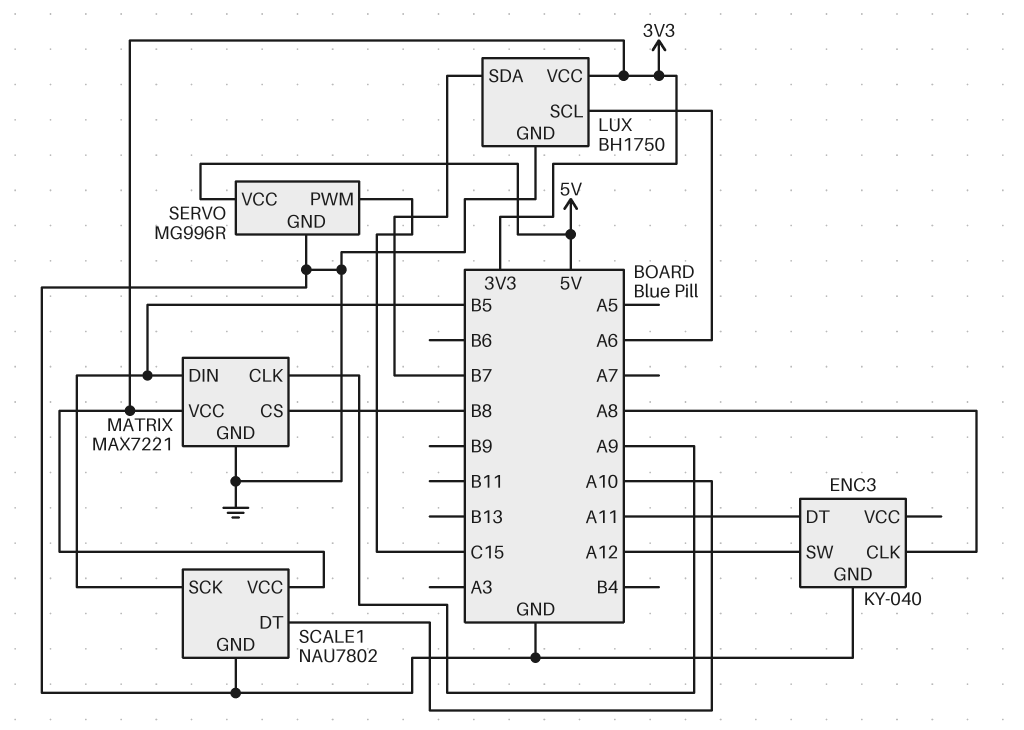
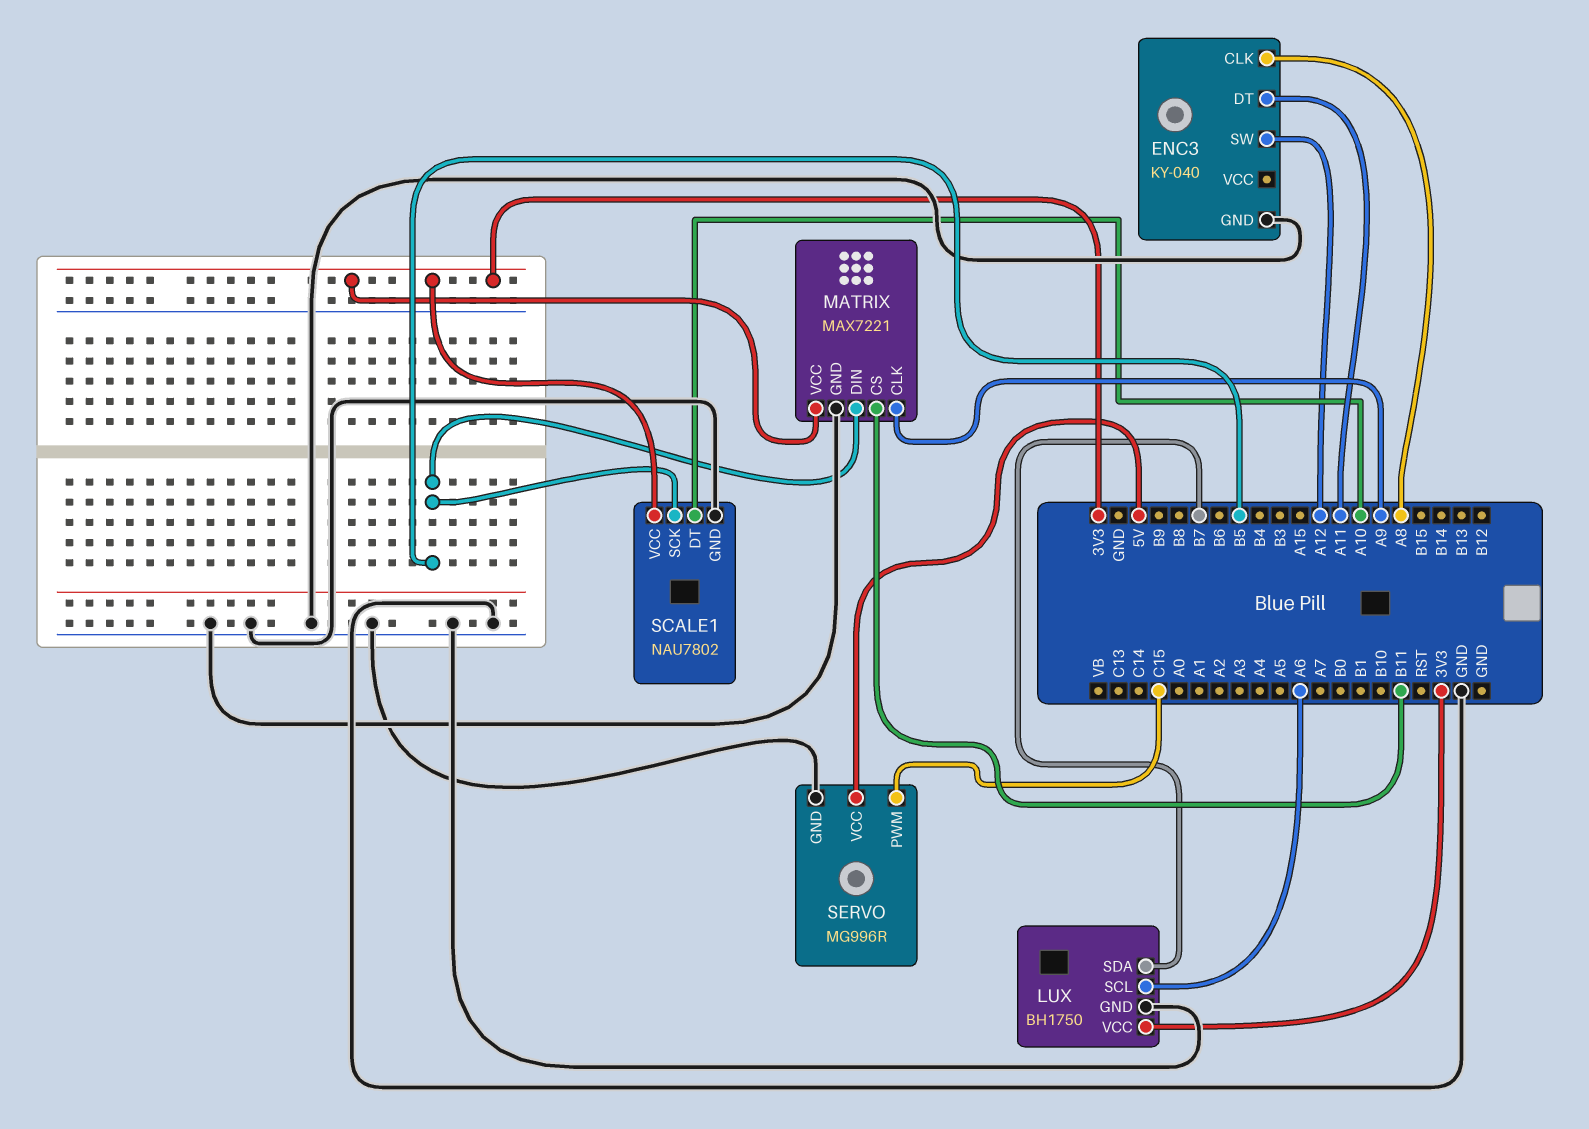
MATRIX pin CS: B8 -> B11

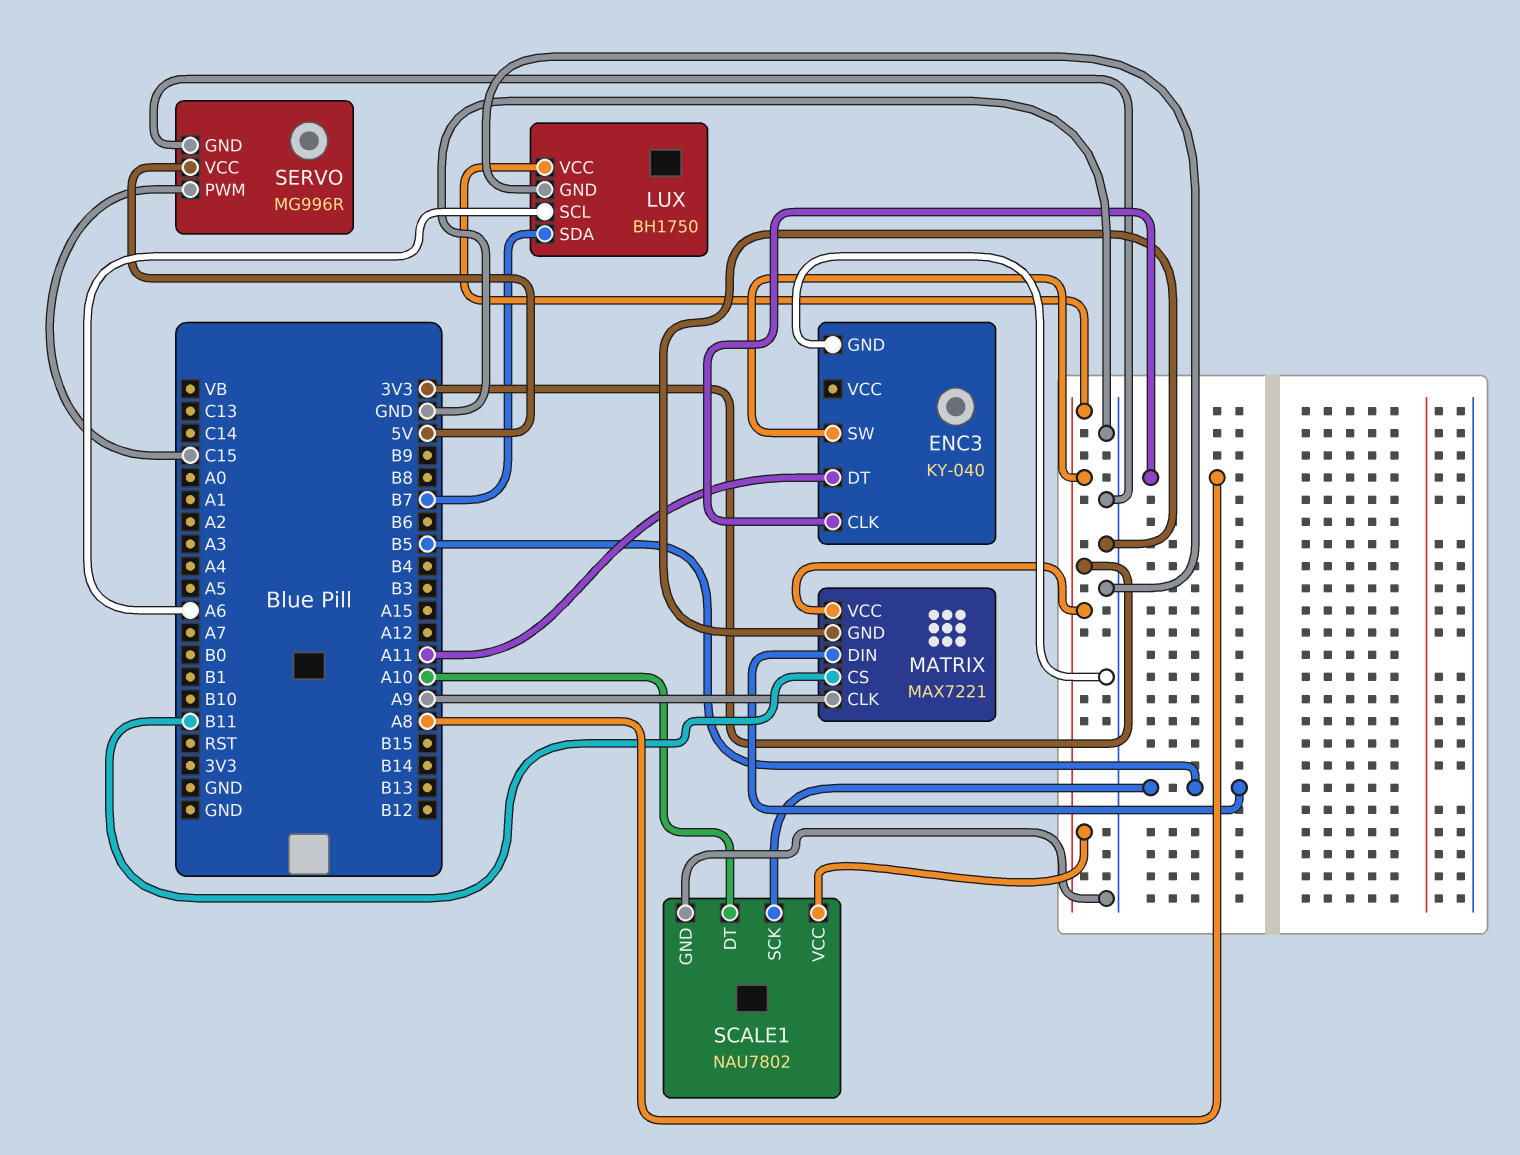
ENC3 pin SW: A12 -> 3V3

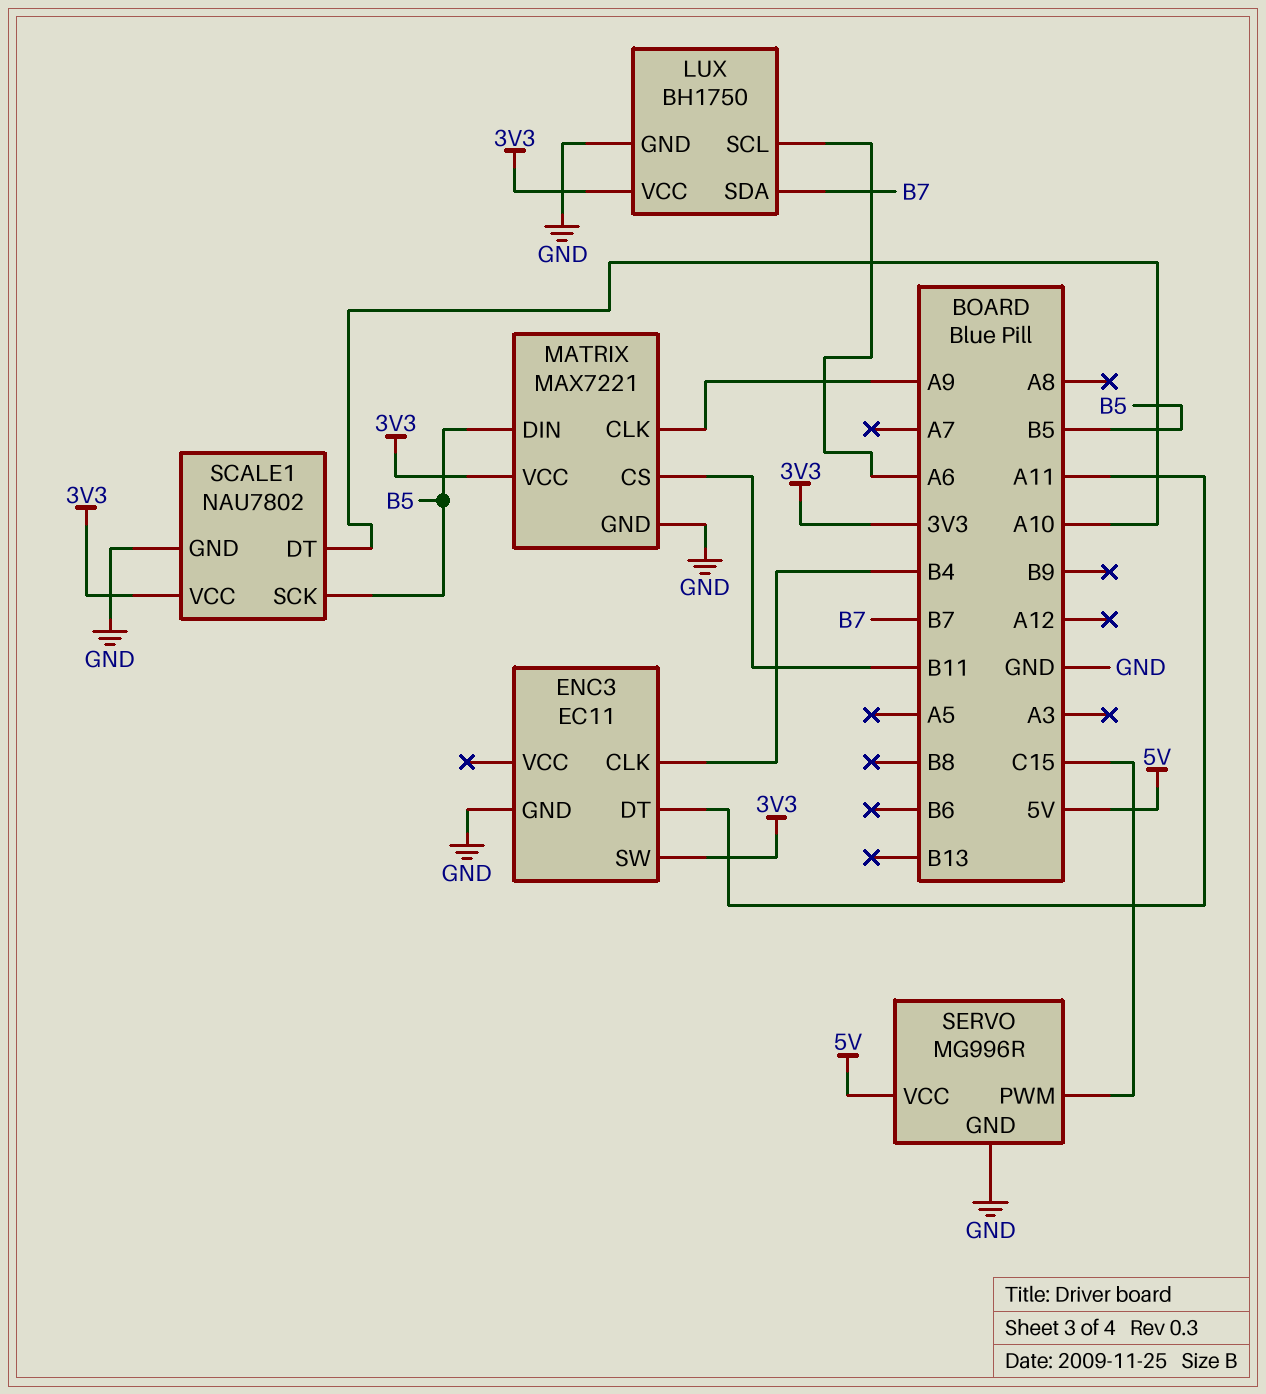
ENC3: KY-040 -> EC11
ENC3 pin CLK: A8 -> B4

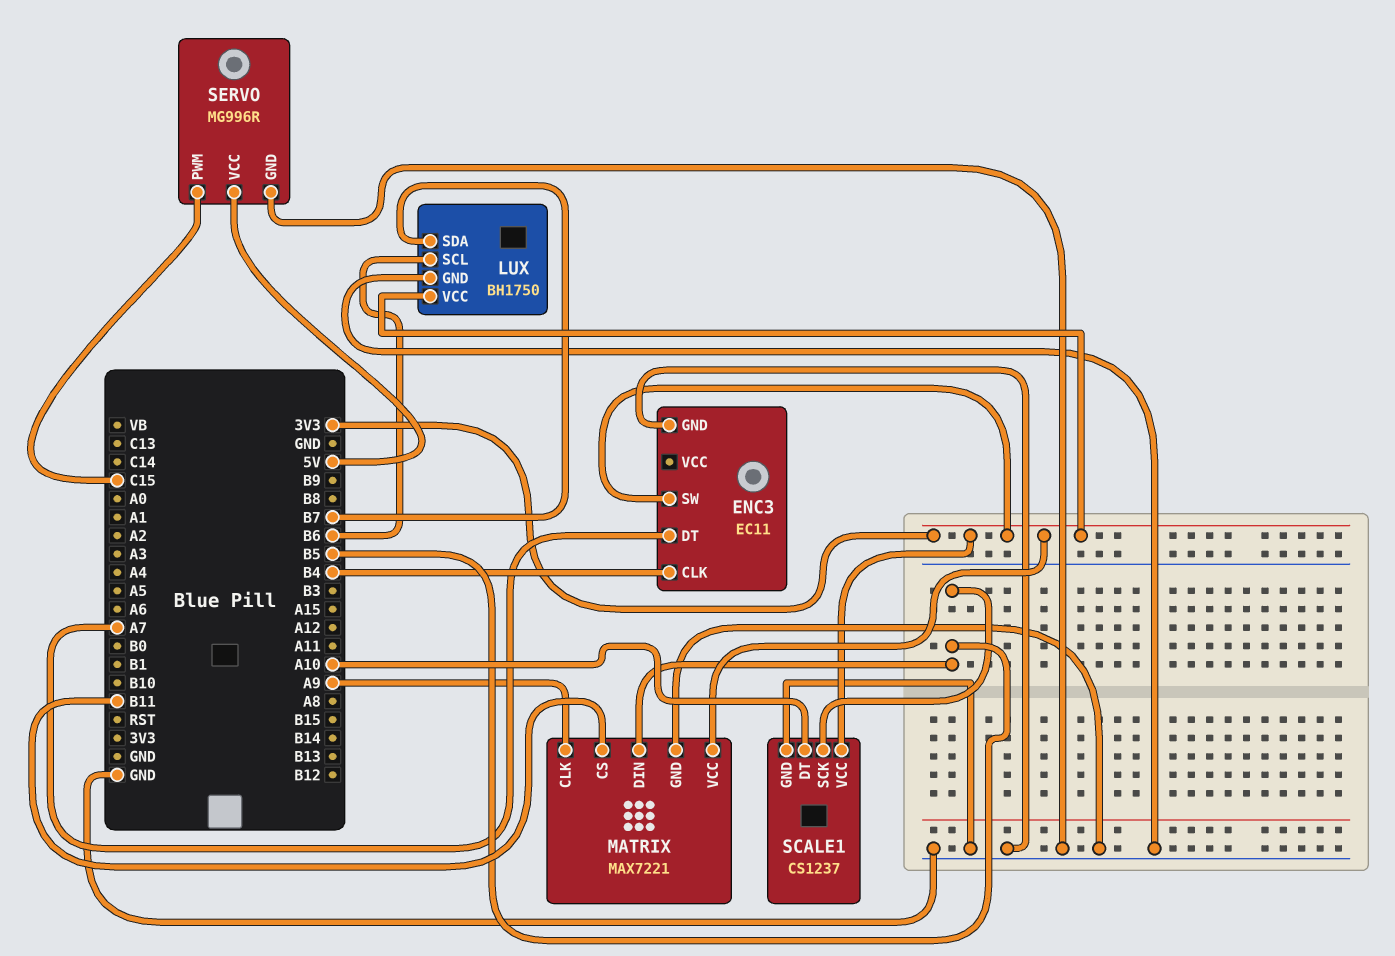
ENC3 pin DT: A11 -> A7
LUX pin SCL: A6 -> B6
SCALE1: NAU7802 -> CS1237

